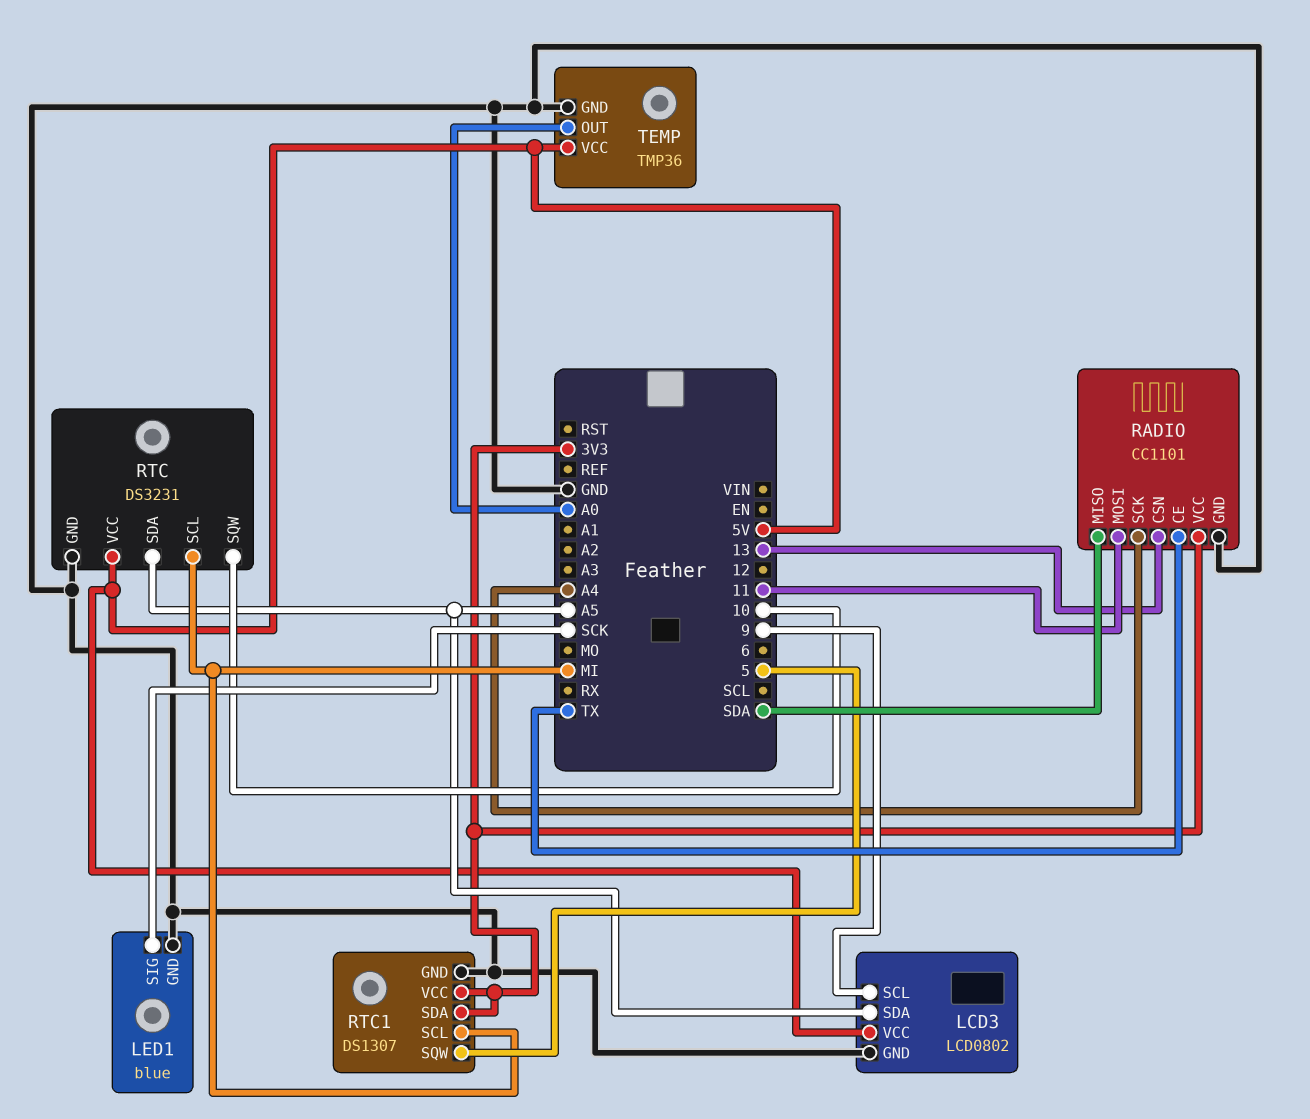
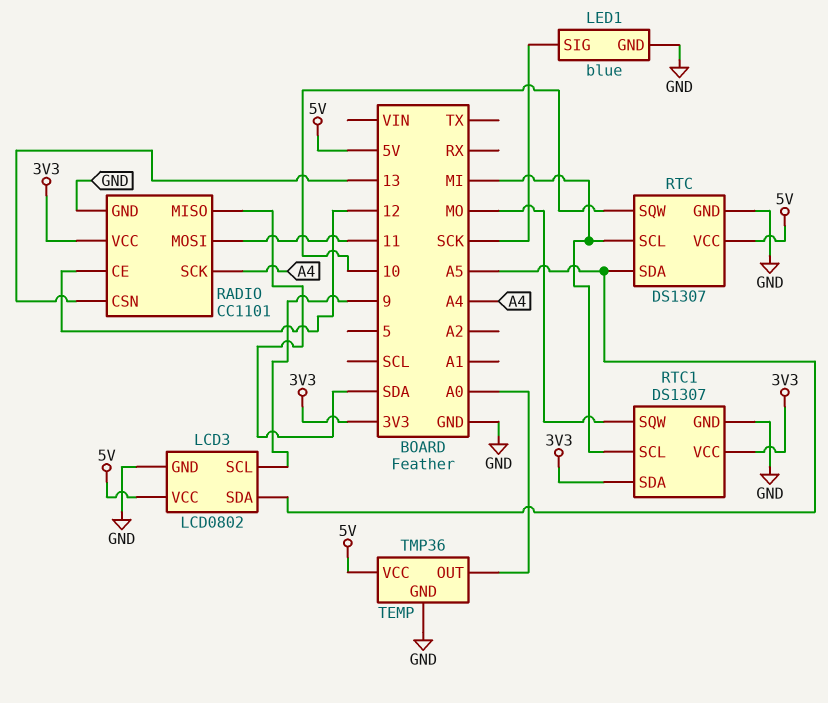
RADIO pin CE: TX -> 12
RTC: DS3231 -> DS1307
RTC1 pin SQW: 5 -> MO

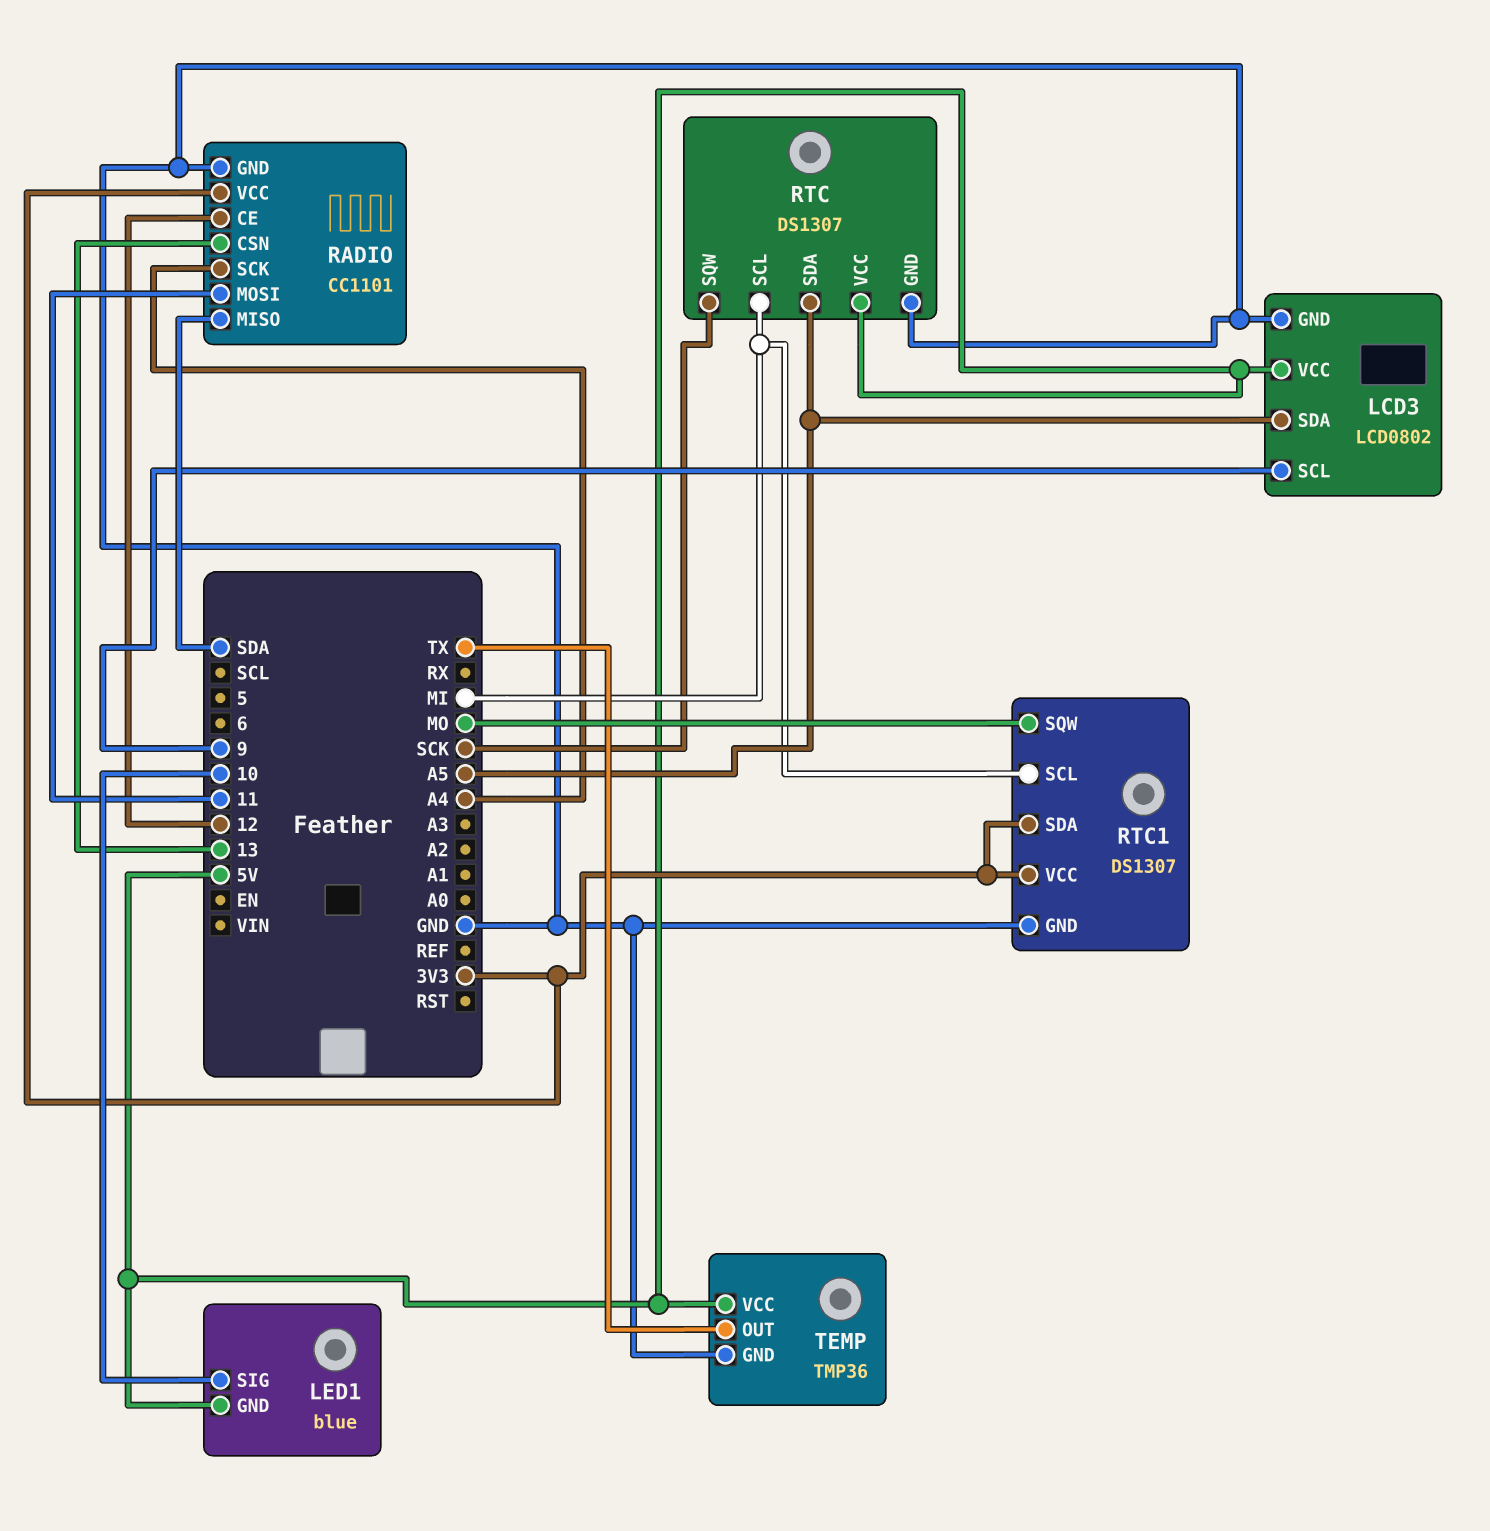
LED1 pin GND: GND -> 5V
LED1 pin SIG: SCK -> 10
RTC pin SQW: 10 -> SCK
TEMP pin OUT: A0 -> TX

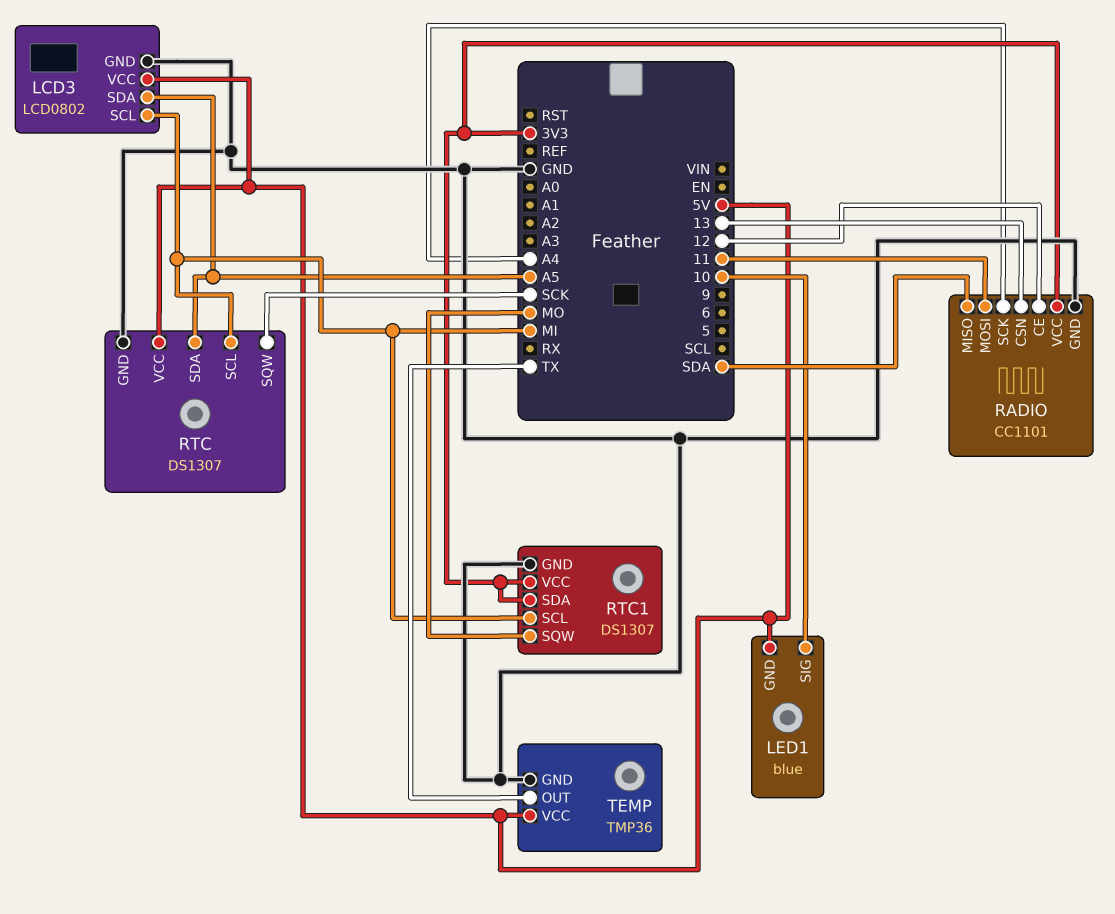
LCD3 pin SCL: 9 -> MI

